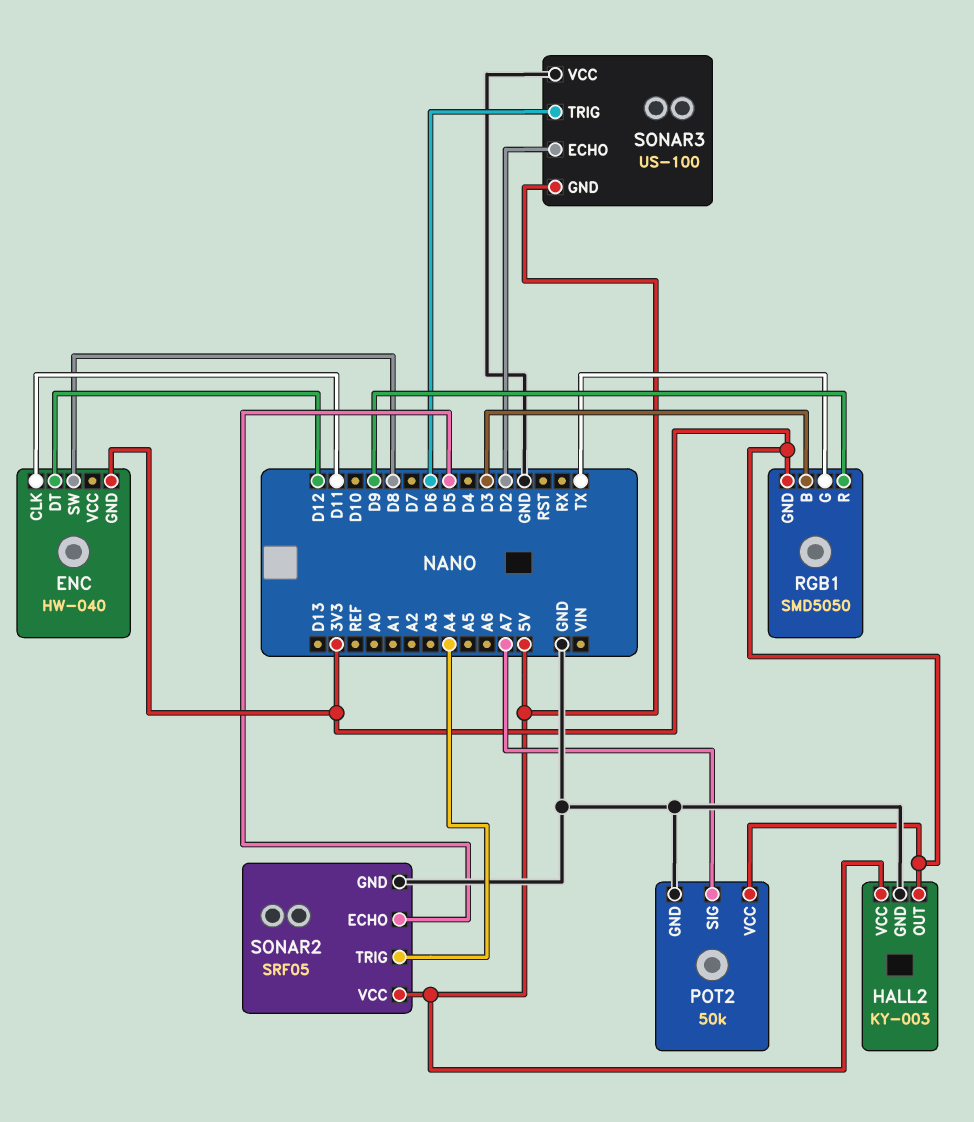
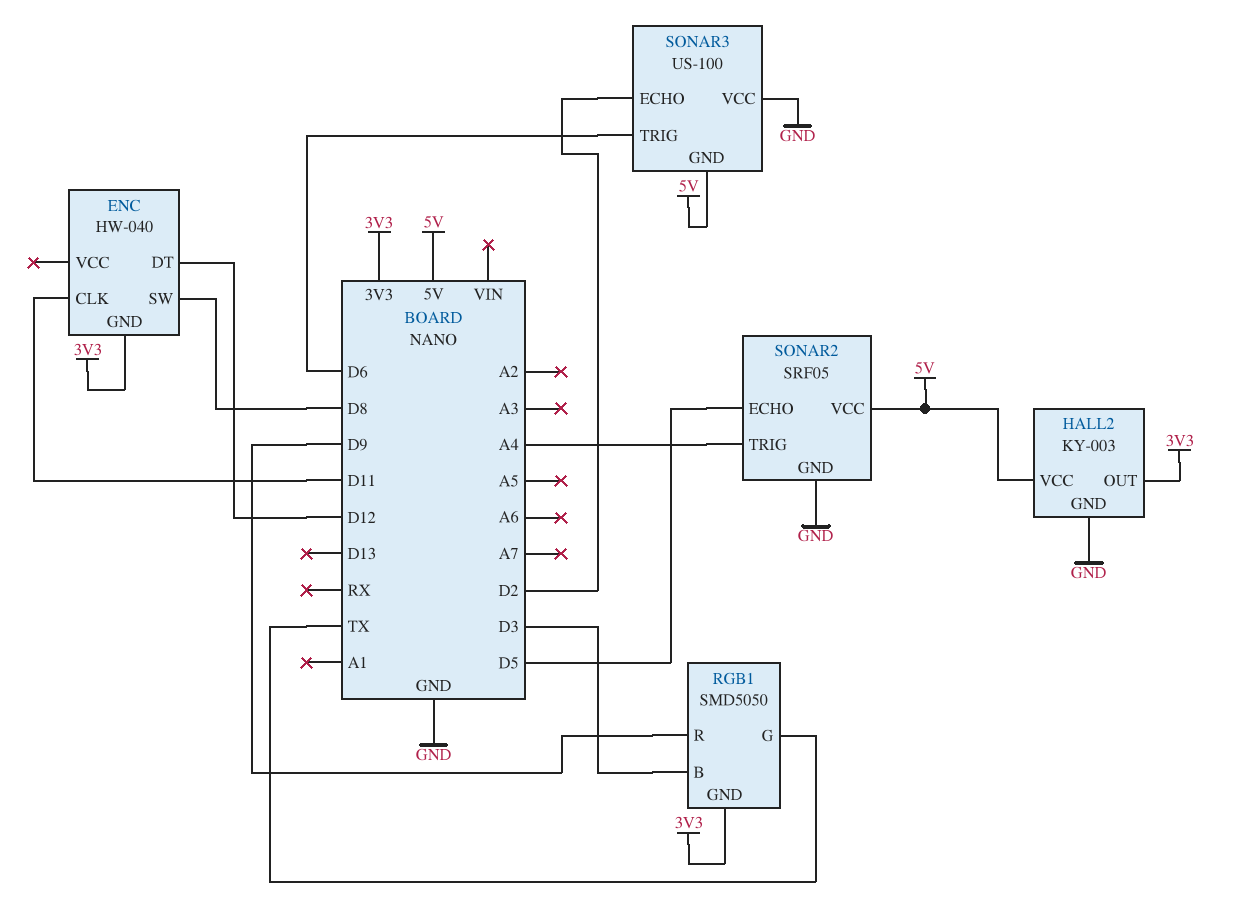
POT2: 50k -> none
POT2 pin GND: GND -> none
POT2 pin SIG: A7 -> none
POT2 pin VCC: 3V3 -> none

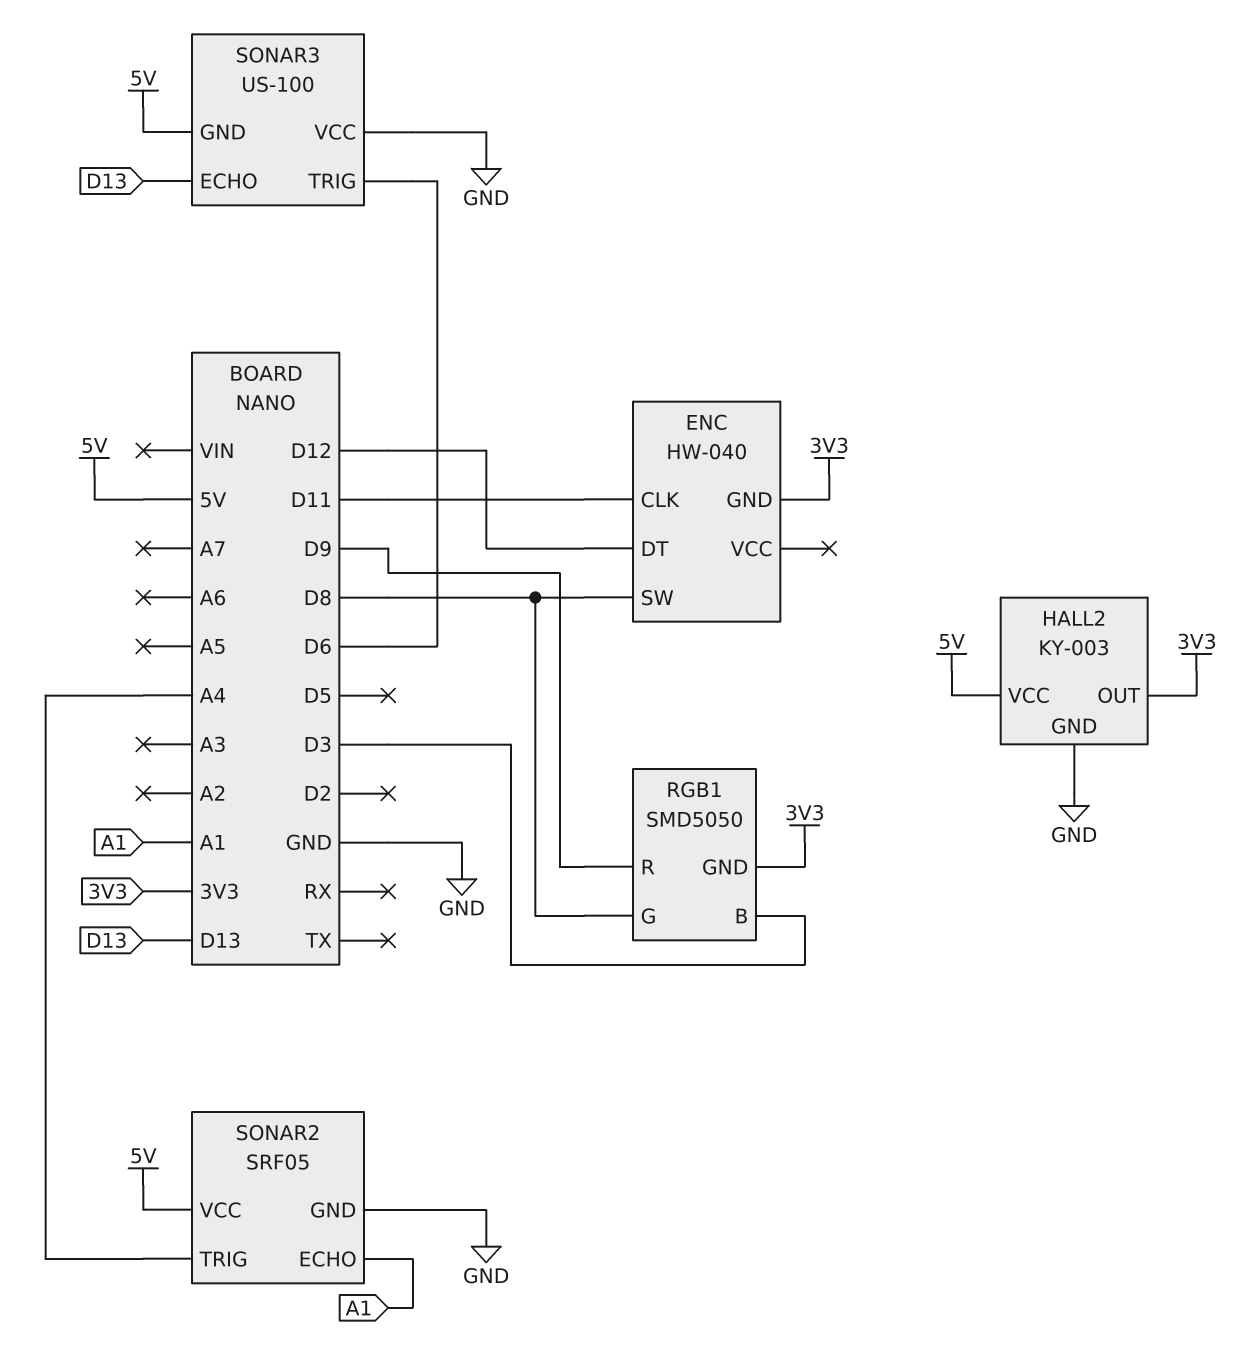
RGB1 pin G: TX -> D8
SONAR2 pin ECHO: D5 -> A1
SONAR3 pin ECHO: D2 -> D13

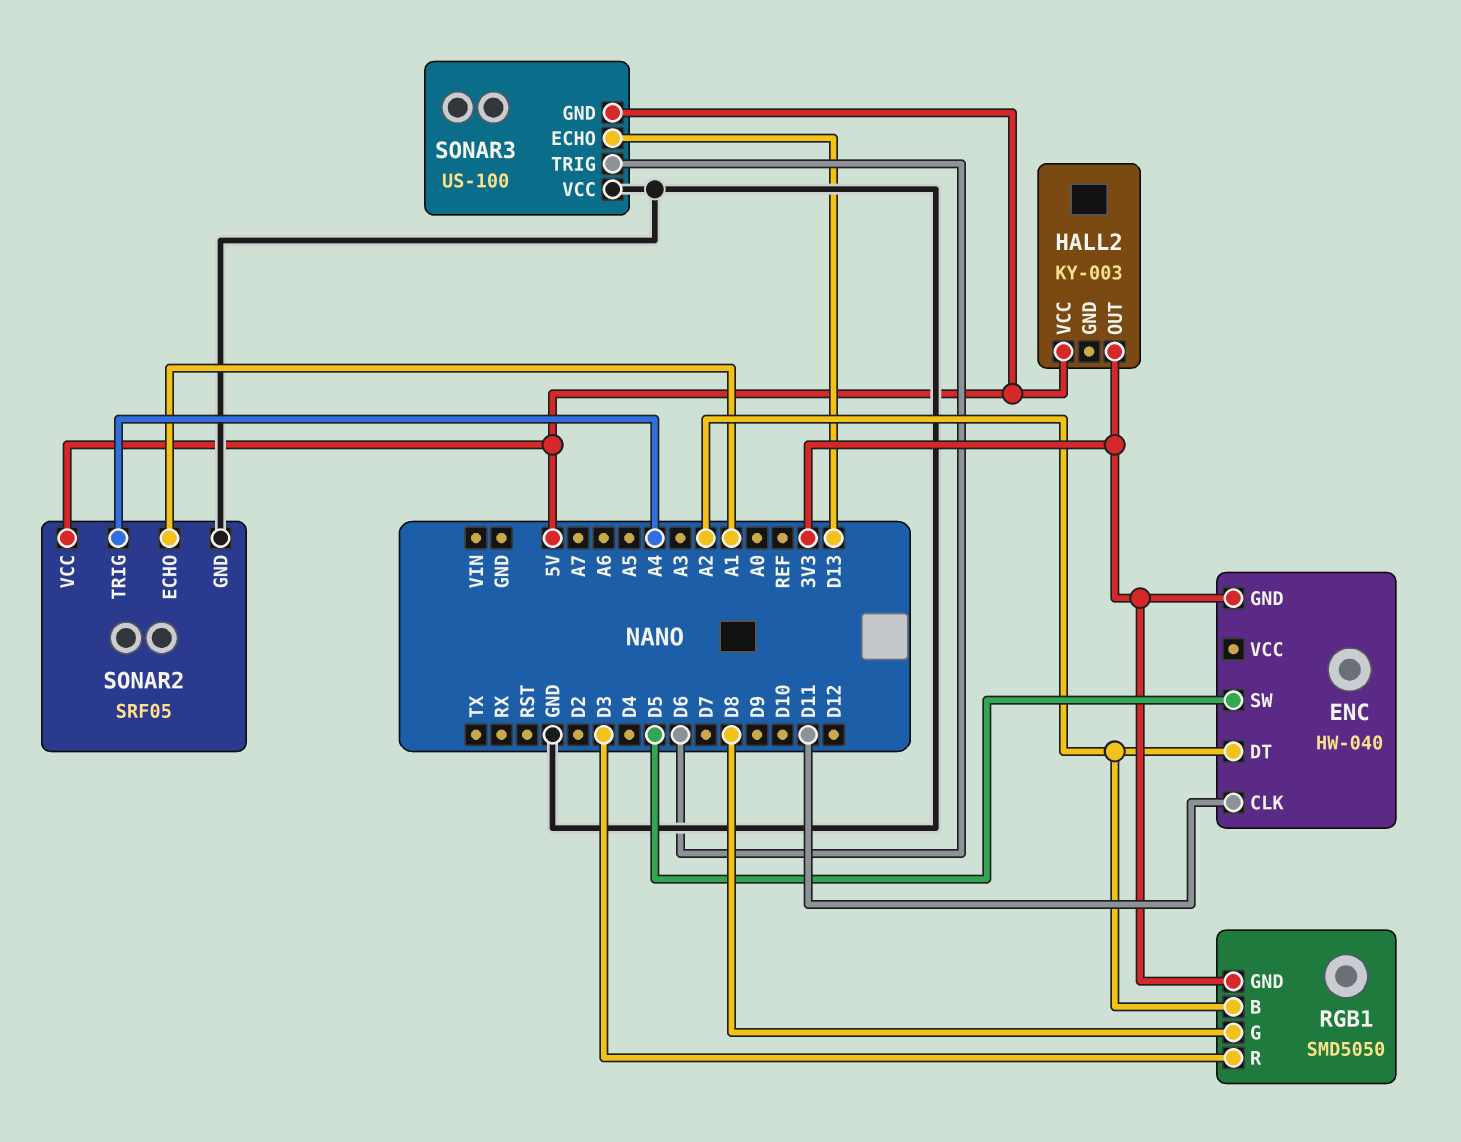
ENC pin DT: D12 -> A2
ENC pin SW: D8 -> D5
HALL2 pin GND: GND -> none
RGB1 pin B: D3 -> A2
RGB1 pin R: D9 -> D3

